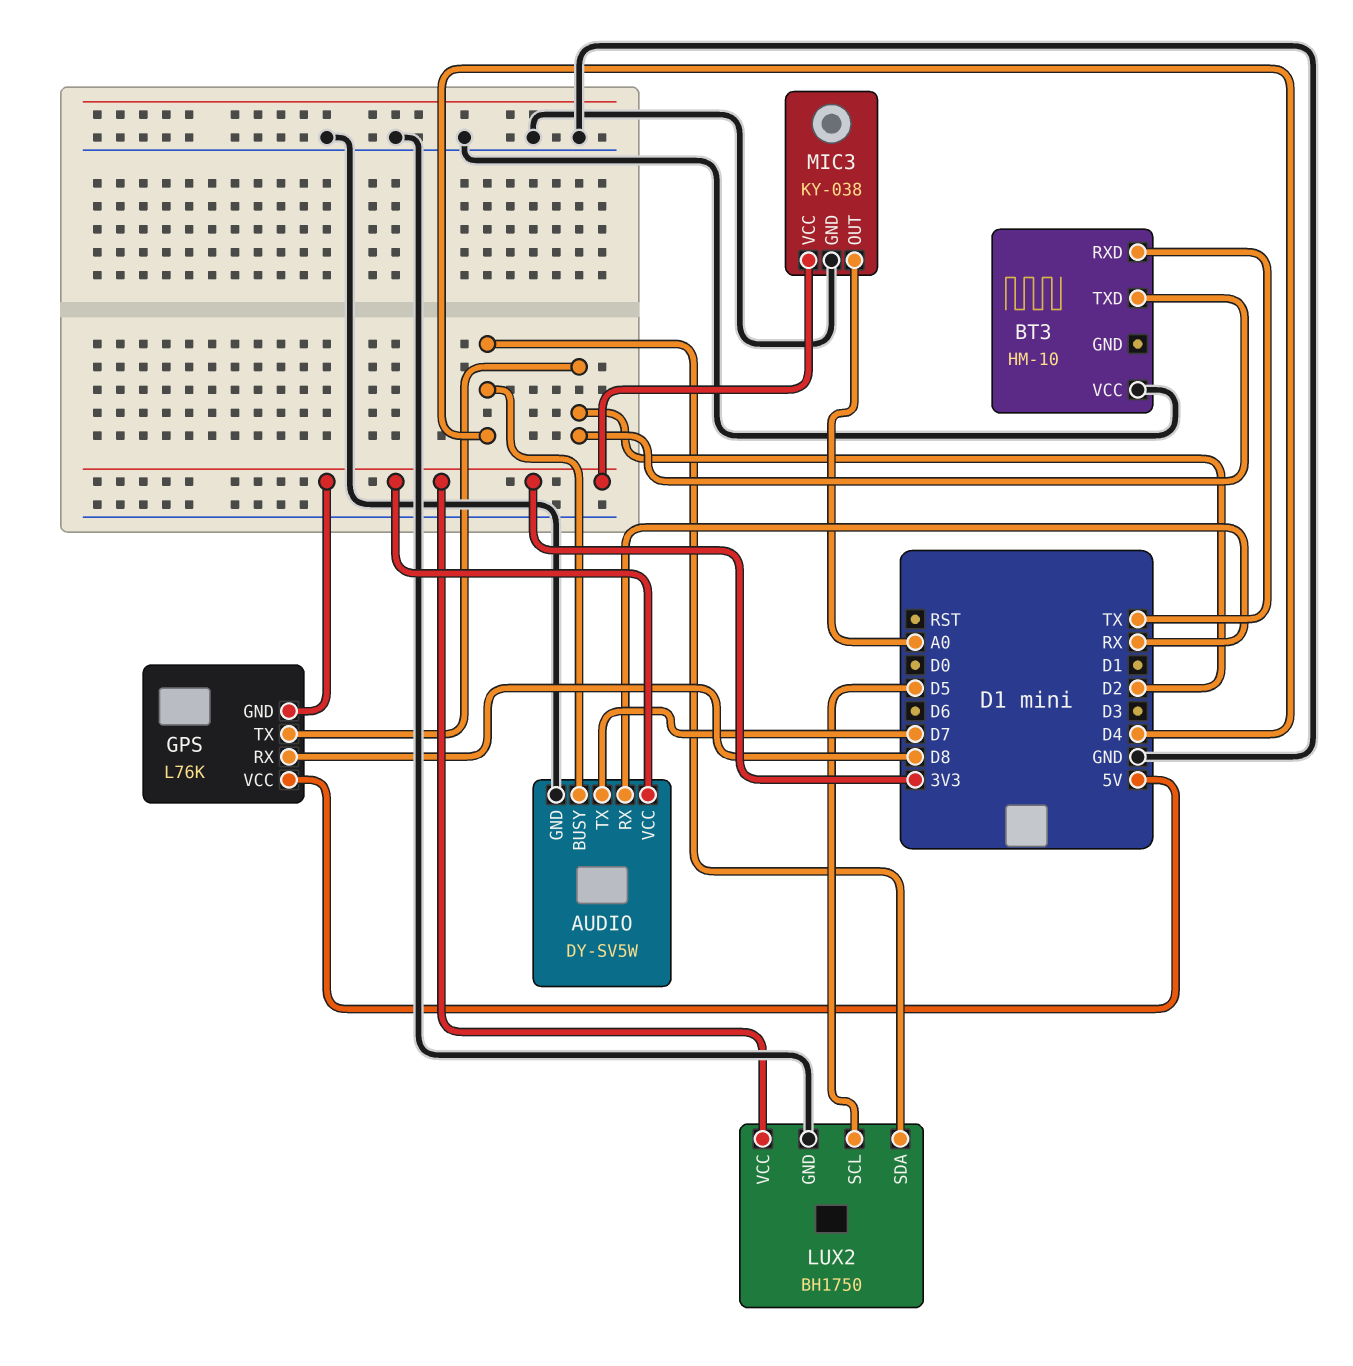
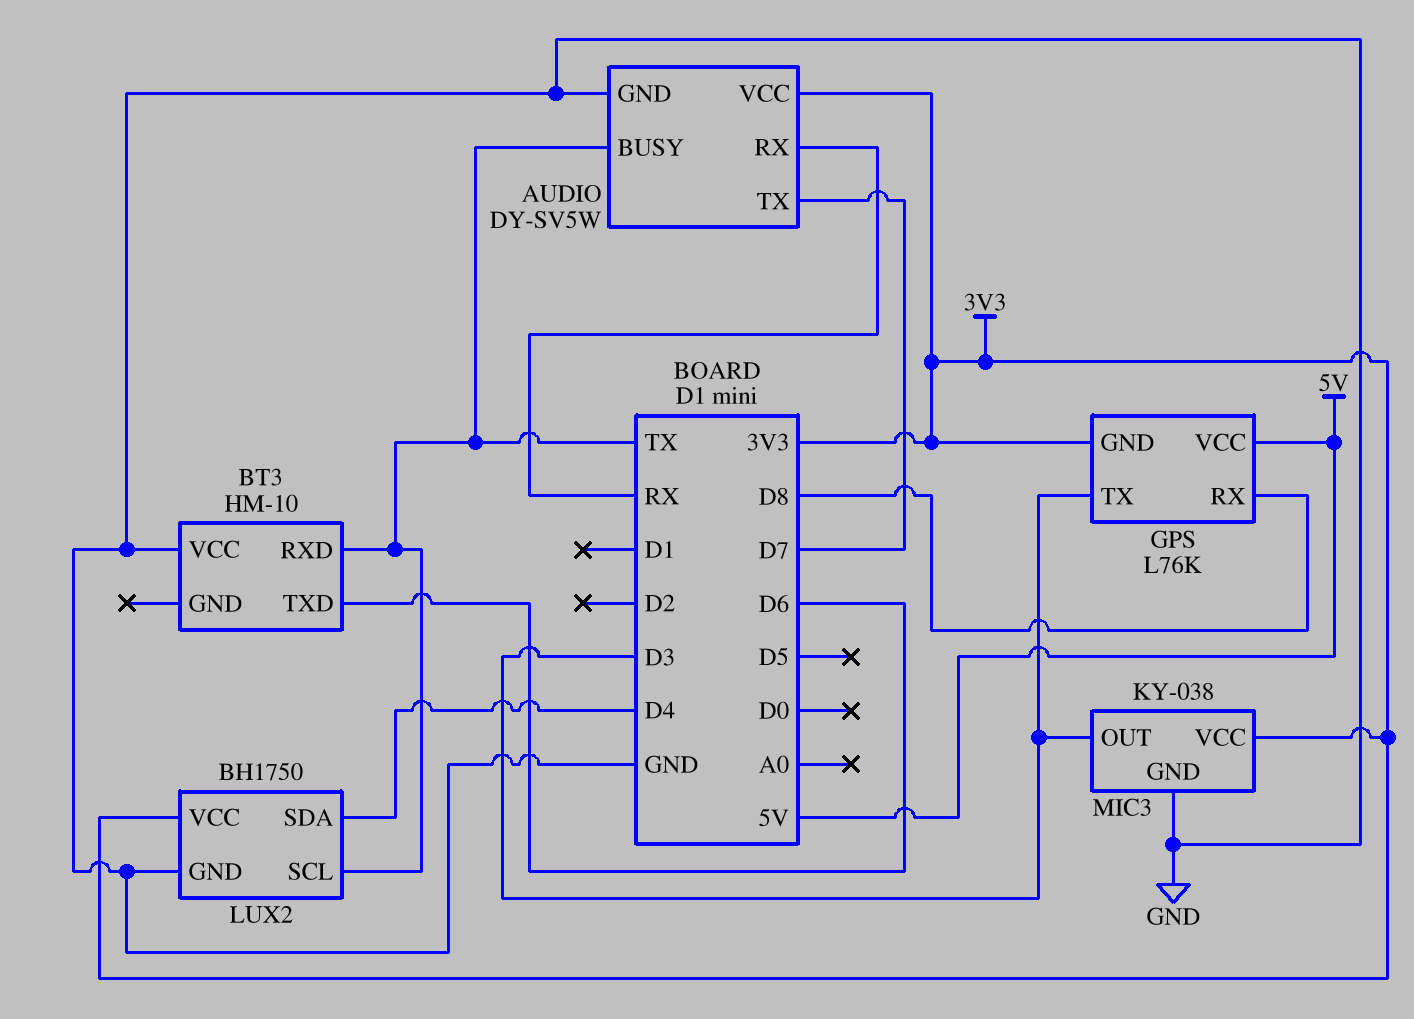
AUDIO pin BUSY: D4 -> TX
BT3 pin TXD: D2 -> D6
GPS pin TX: D2 -> D3
LUX2 pin SCL: D5 -> TX
MIC3 pin OUT: A0 -> D3

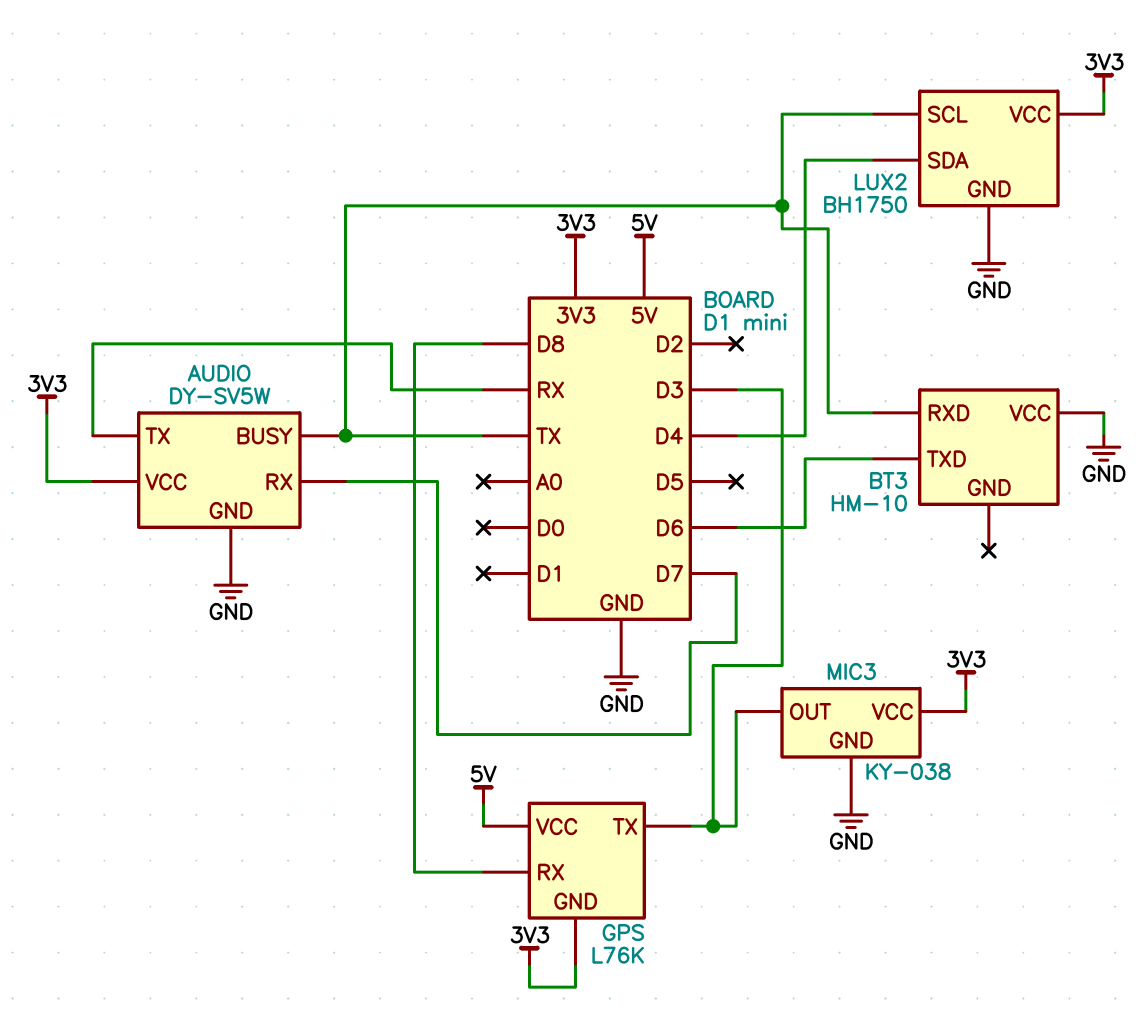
AUDIO pin RX: RX -> D7
AUDIO pin TX: D7 -> RX

